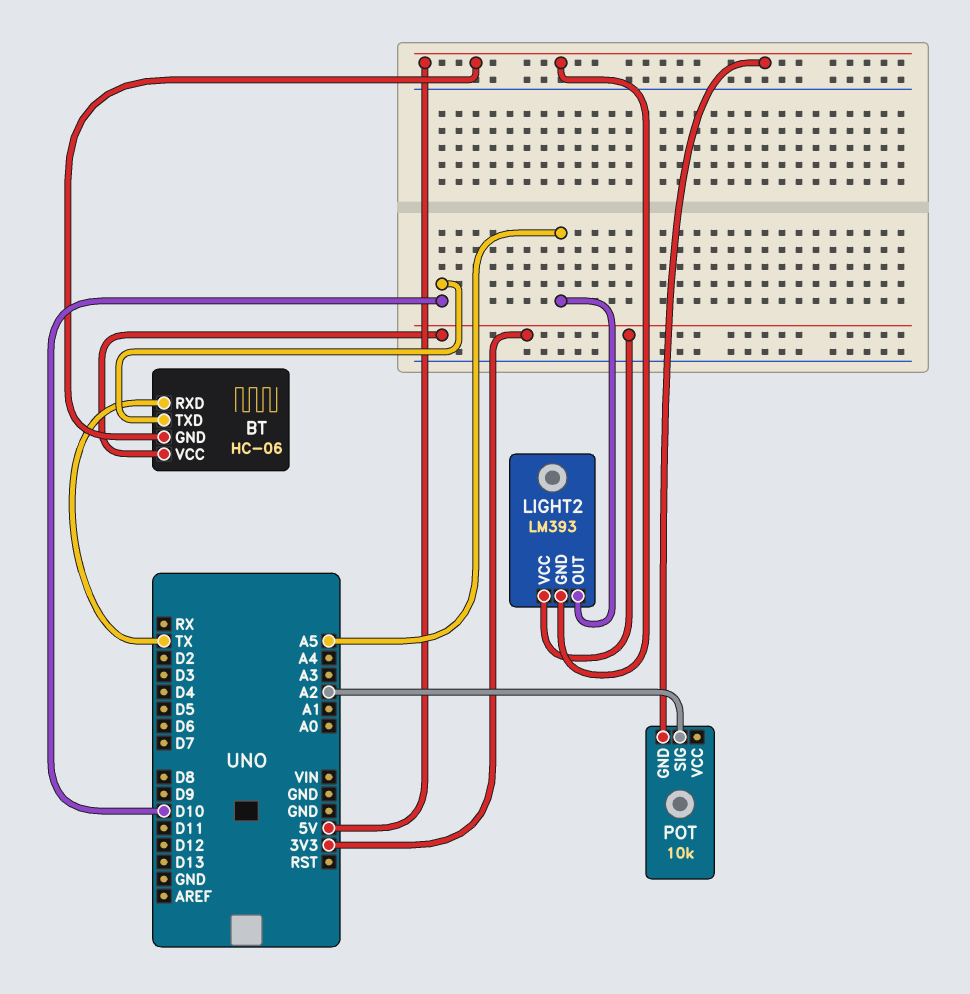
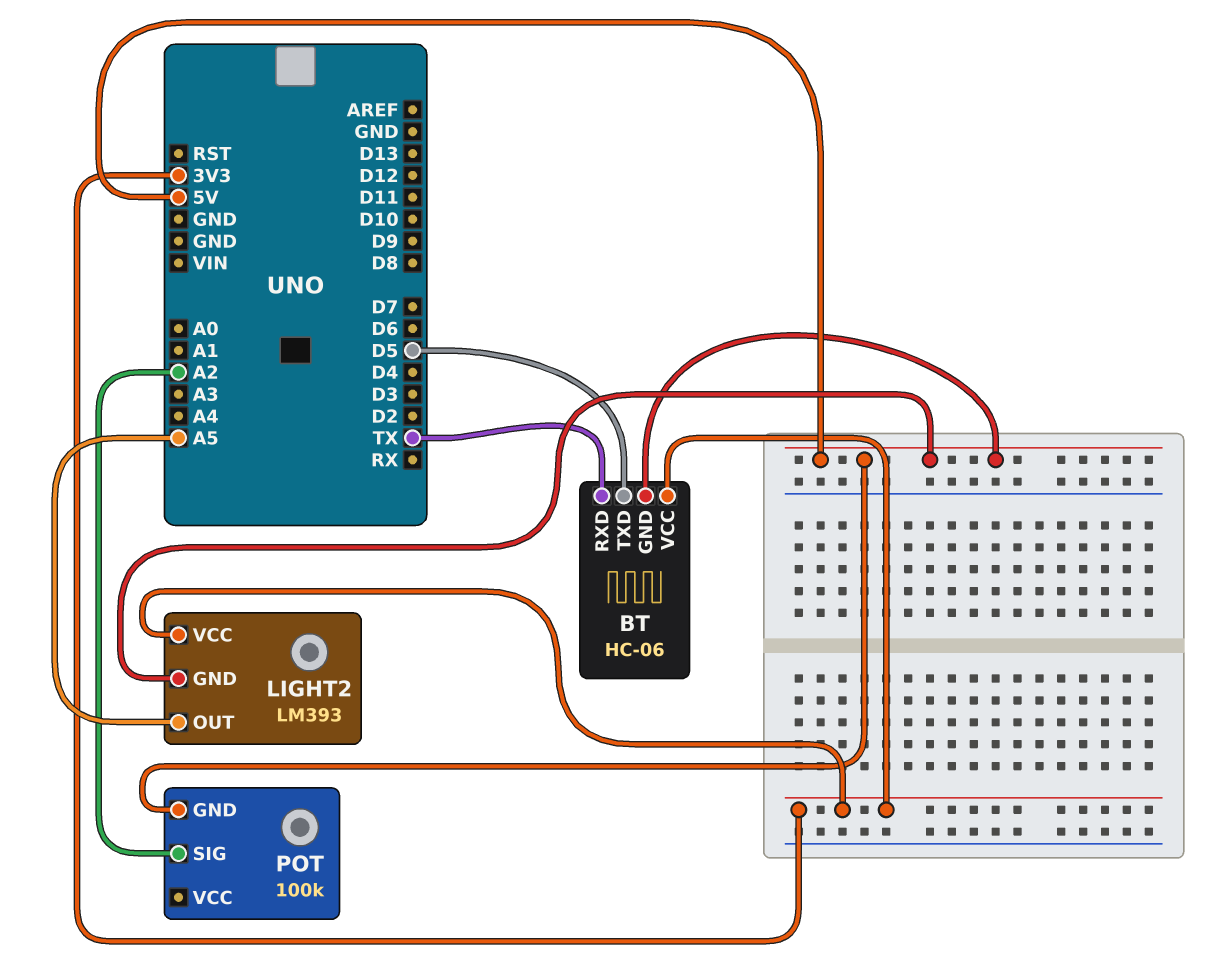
BT pin TXD: D10 -> D5
POT: 10k -> 100k

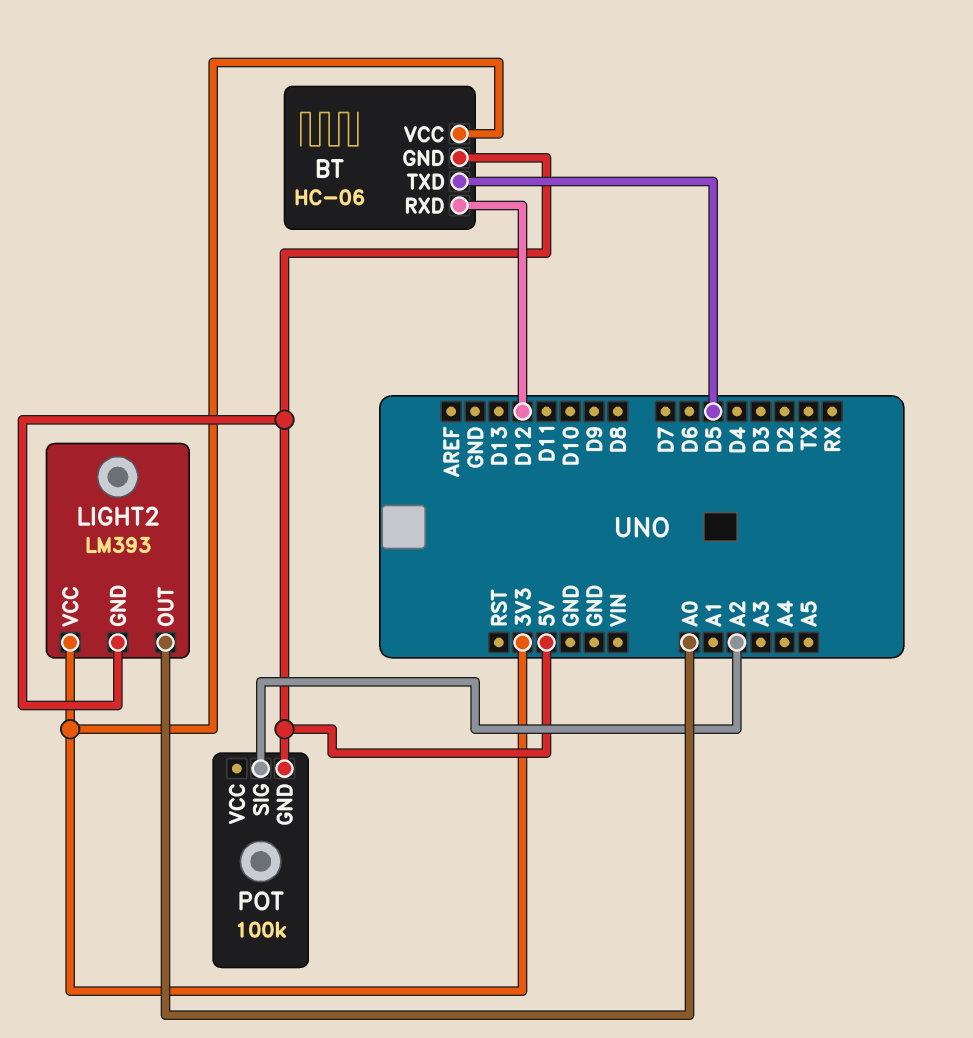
BT pin RXD: TX -> D12
LIGHT2 pin OUT: A5 -> A0

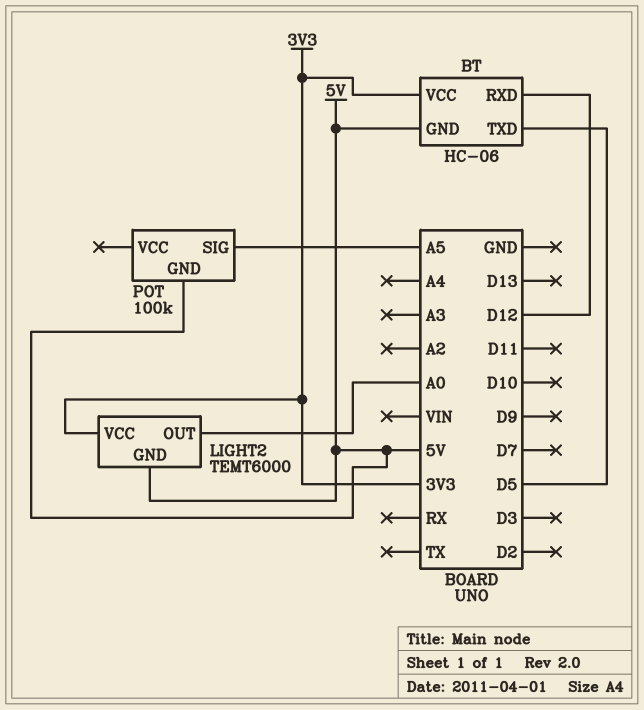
LIGHT2: LM393 -> TEMT6000
POT pin SIG: A2 -> A5

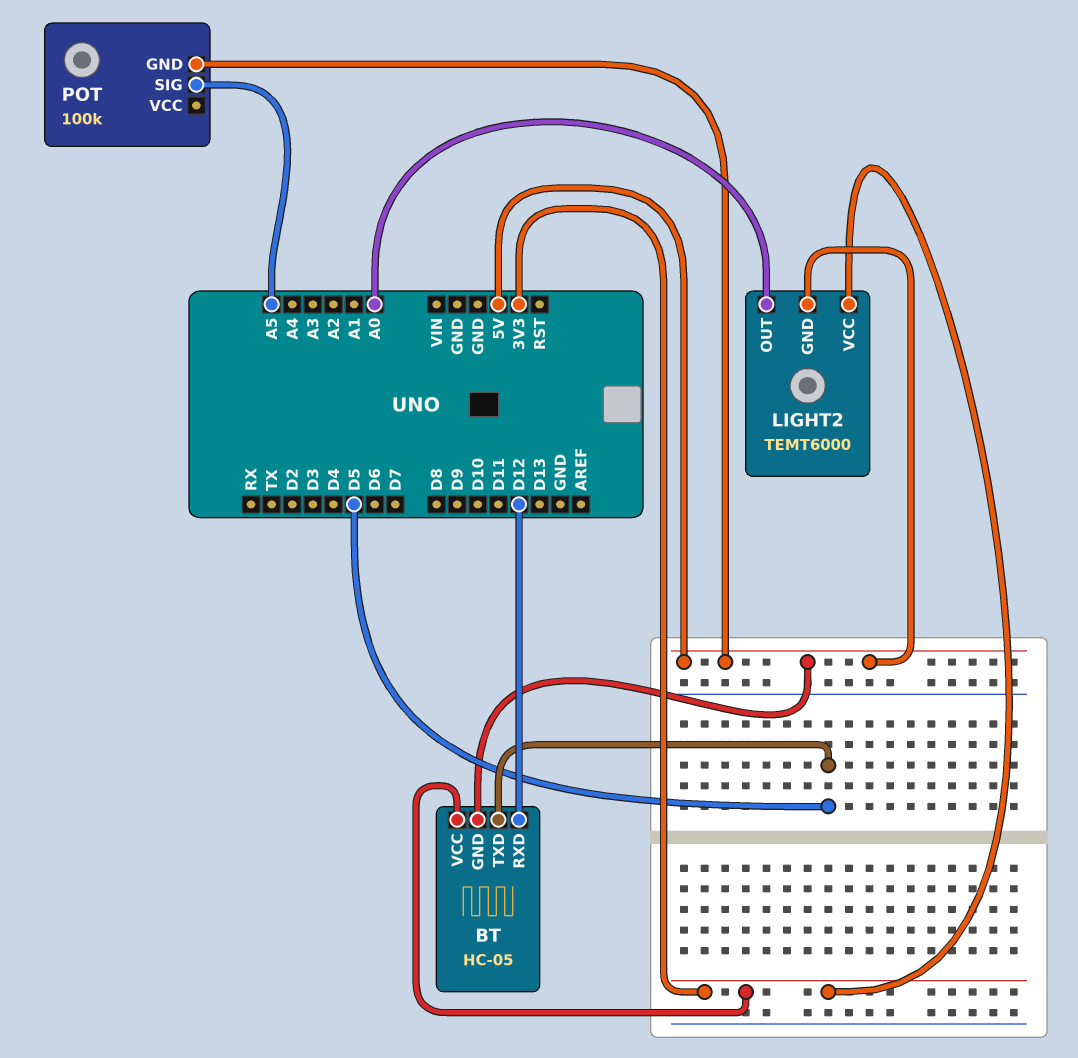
BT: HC-06 -> HC-05

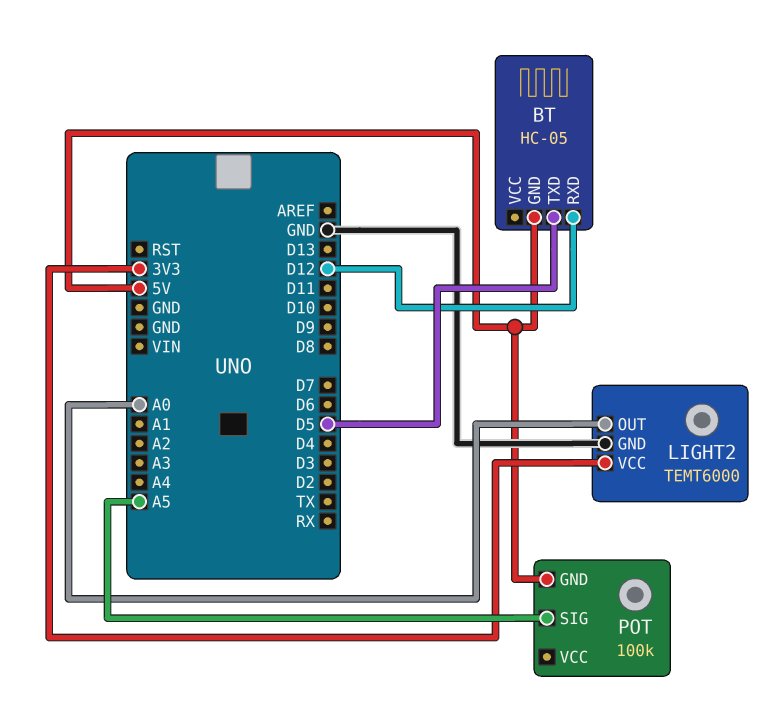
BT pin VCC: 3V3 -> none
LIGHT2 pin GND: 5V -> GND

